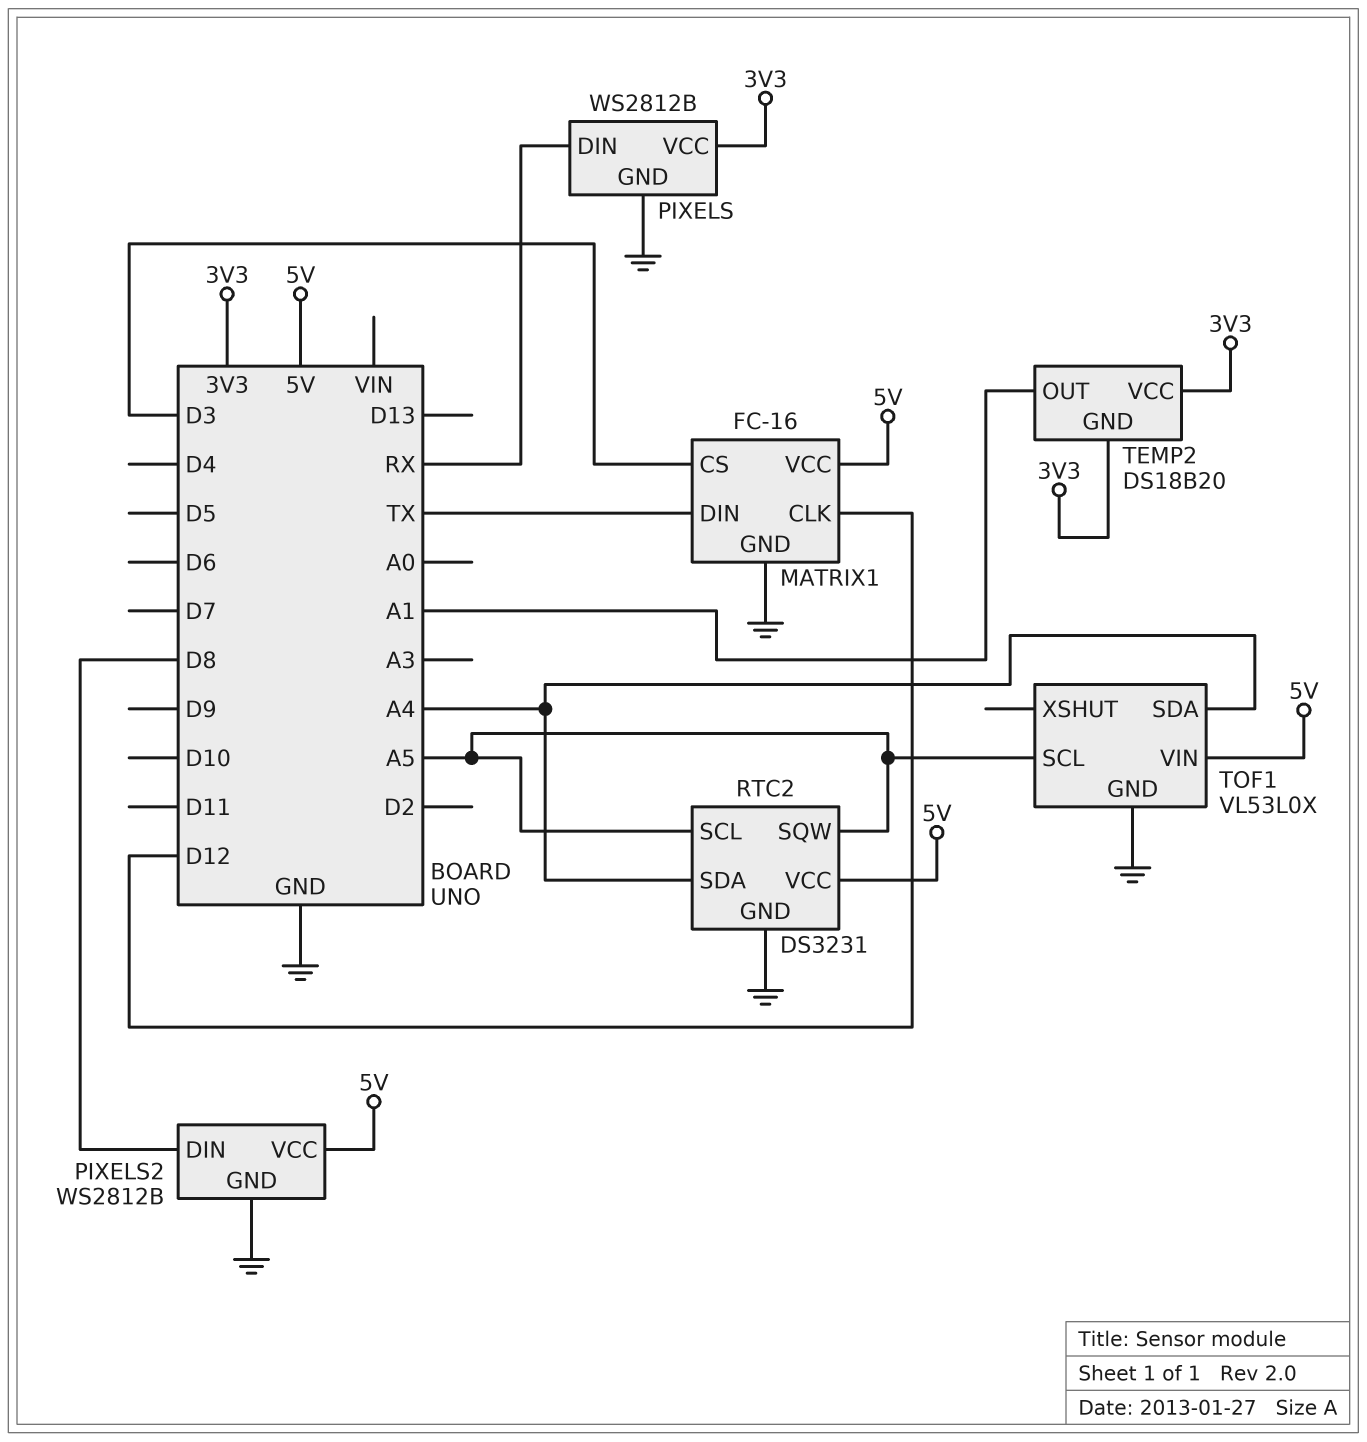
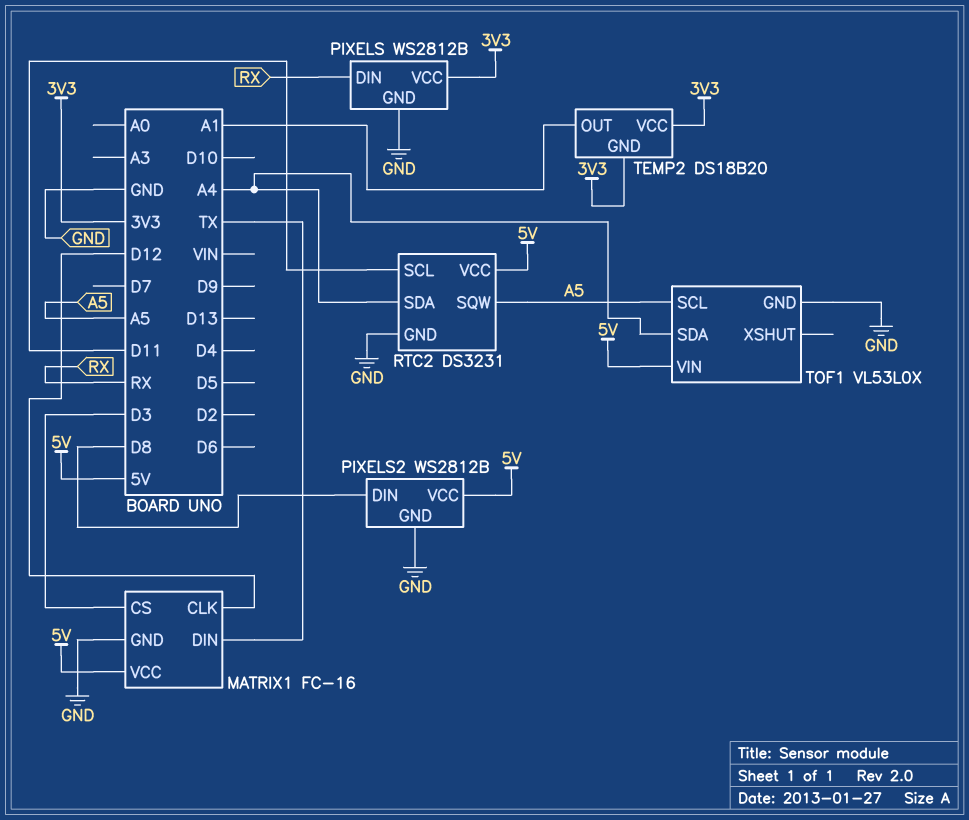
RTC2 pin SCL: A5 -> D11

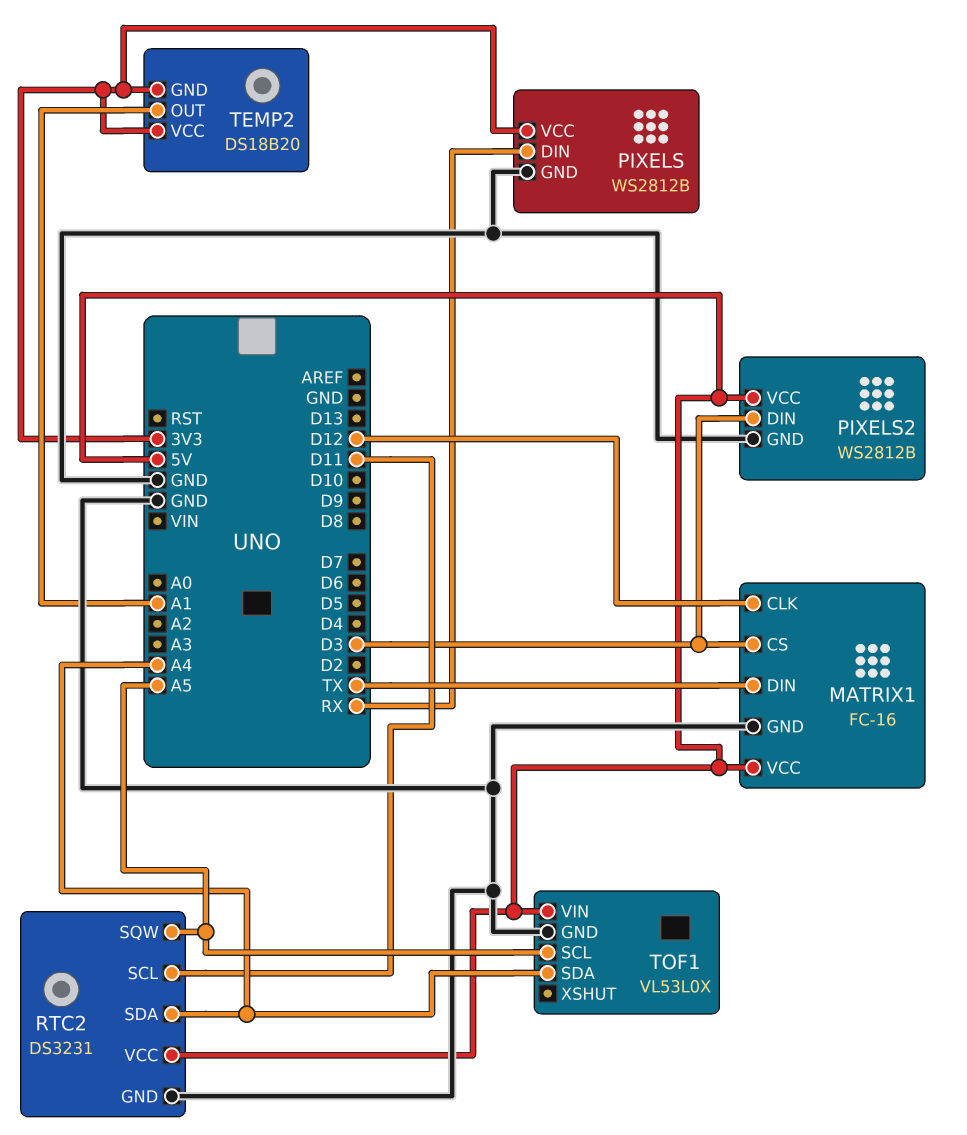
PIXELS2 pin DIN: D8 -> D3

